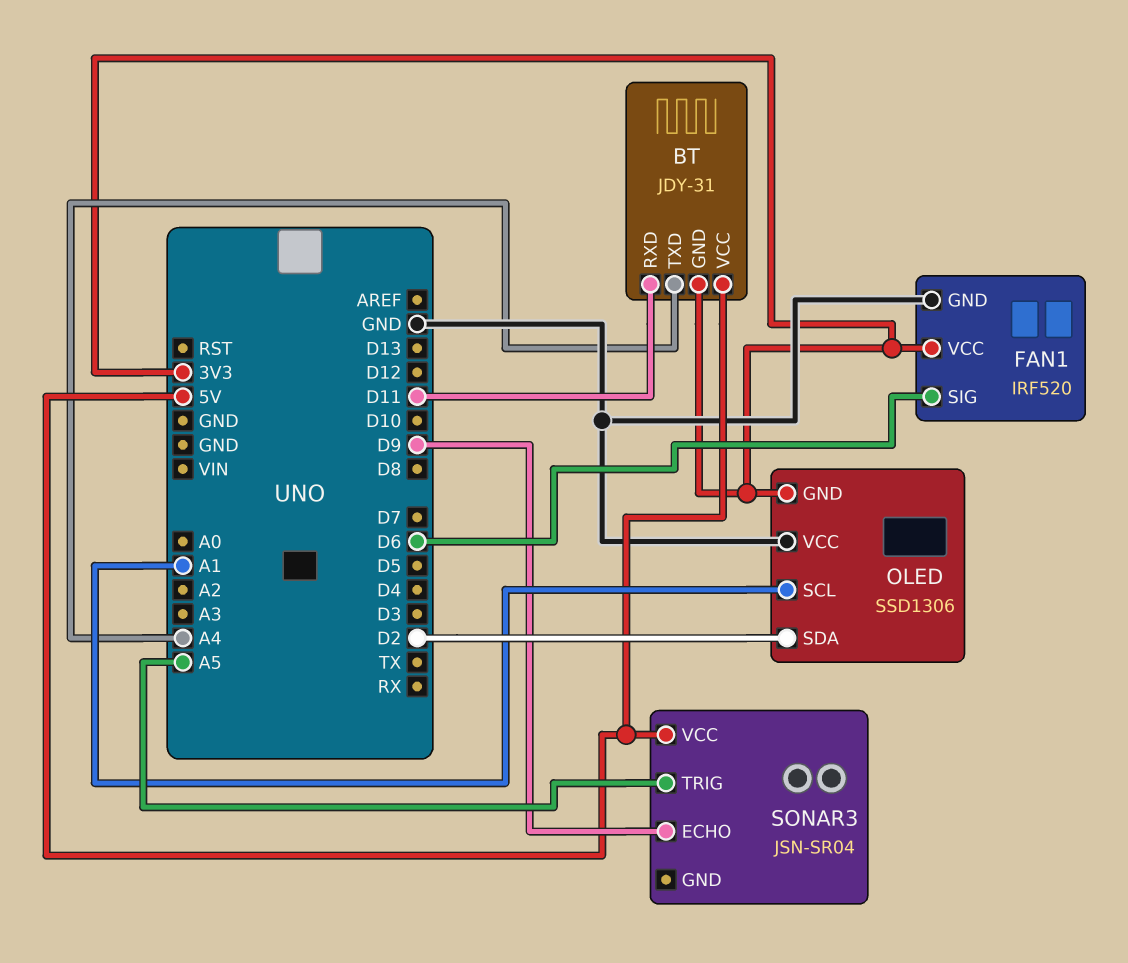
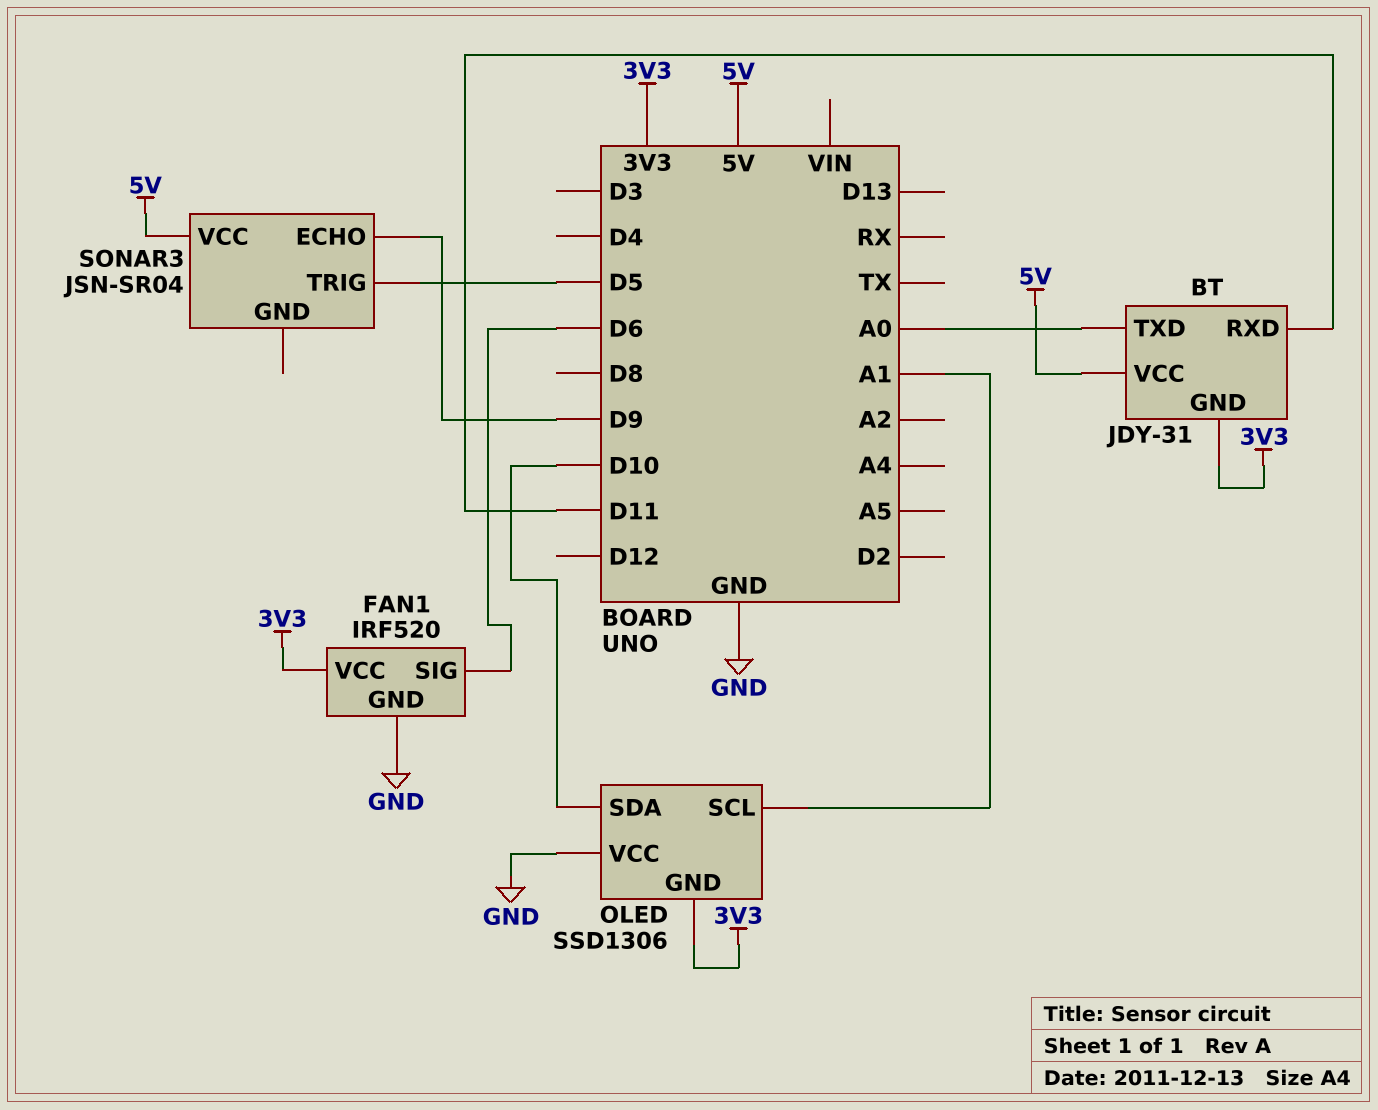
BT pin TXD: A4 -> A0
OLED pin SDA: D2 -> D10
SONAR3 pin TRIG: A5 -> D5

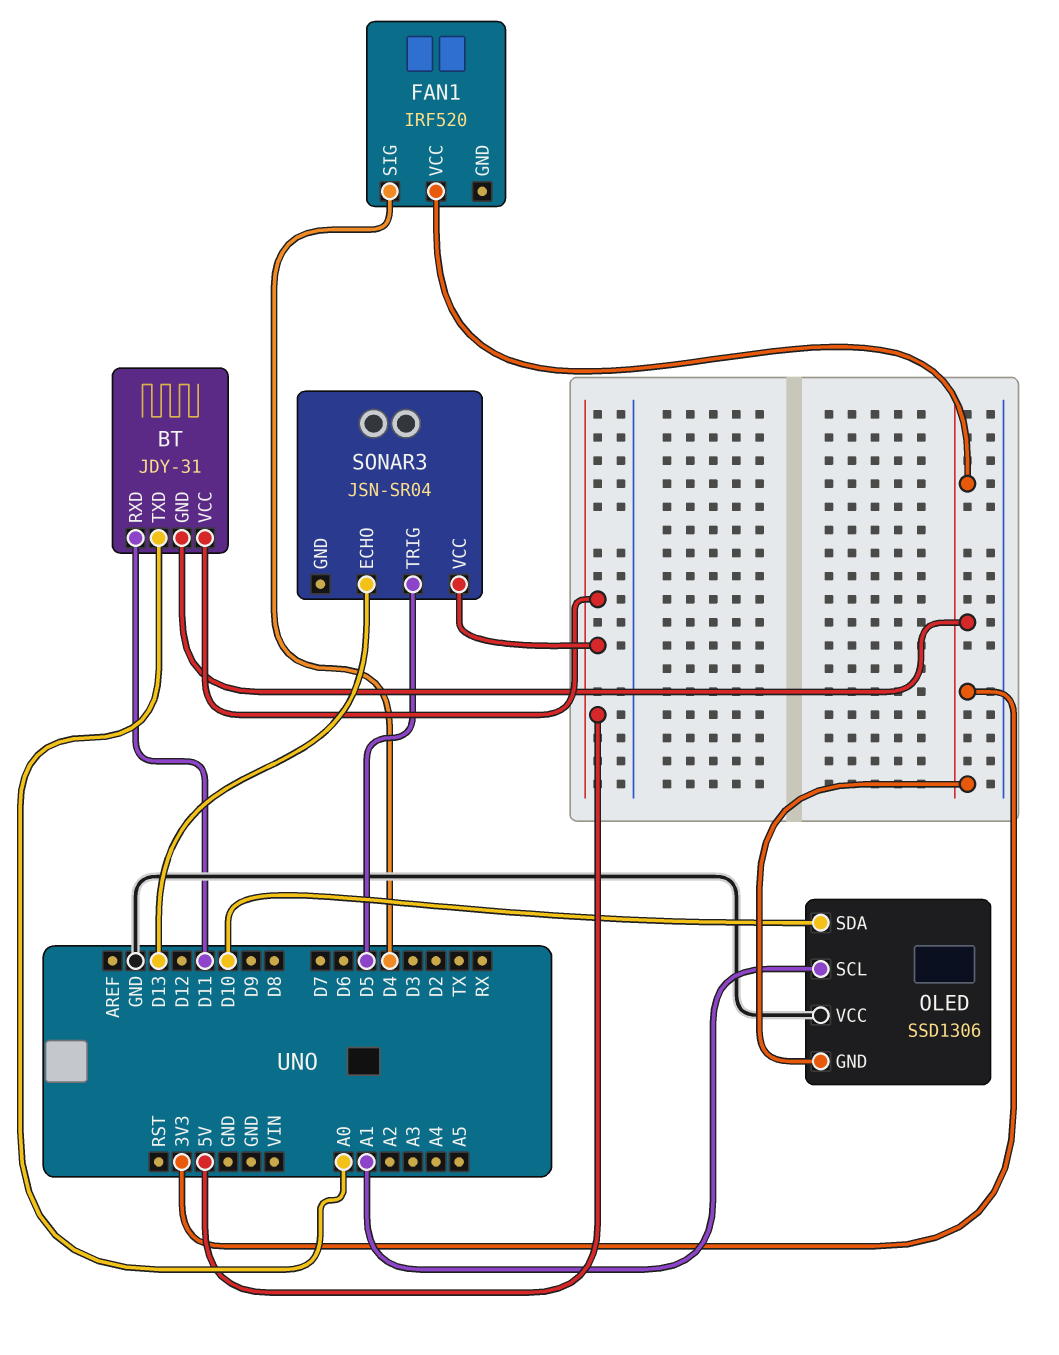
FAN1 pin GND: GND -> none
FAN1 pin SIG: D6 -> D4
SONAR3 pin ECHO: D9 -> D13

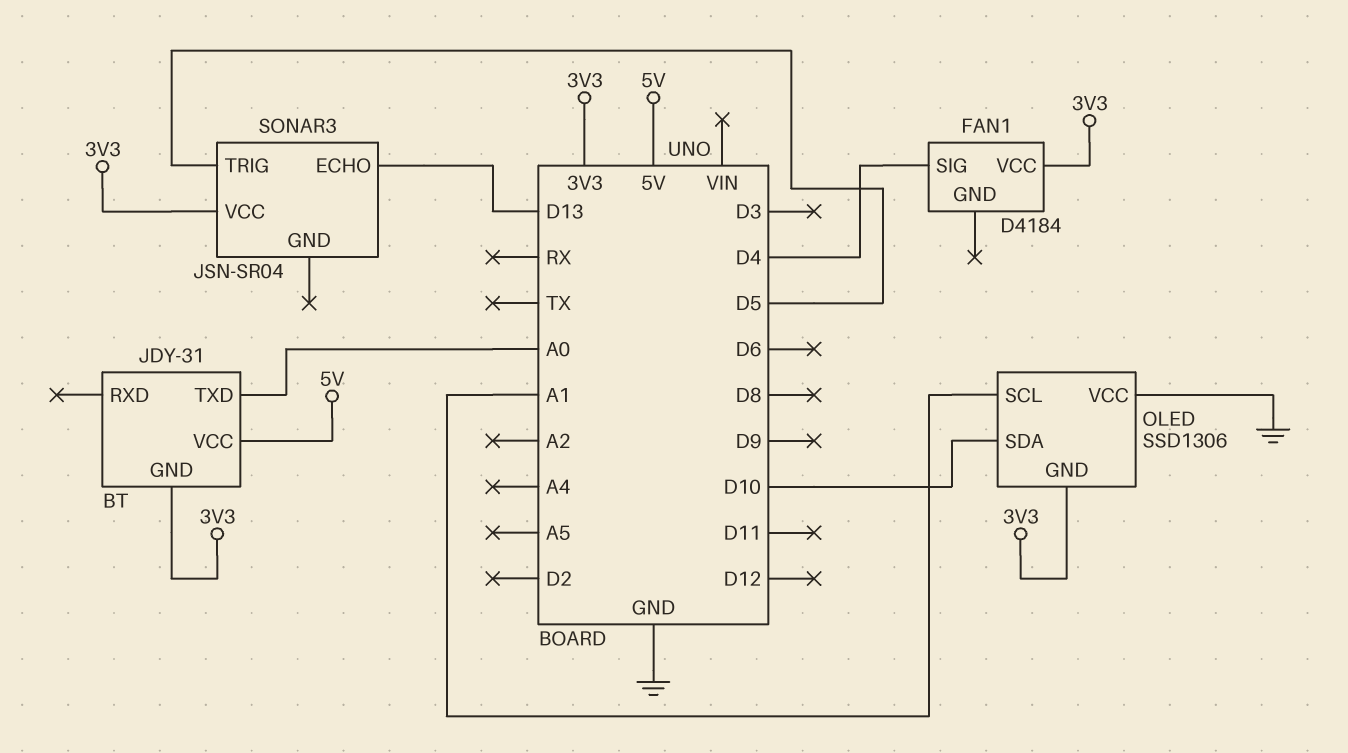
BT pin RXD: D11 -> none
FAN1: IRF520 -> D4184
SONAR3 pin VCC: 5V -> 3V3

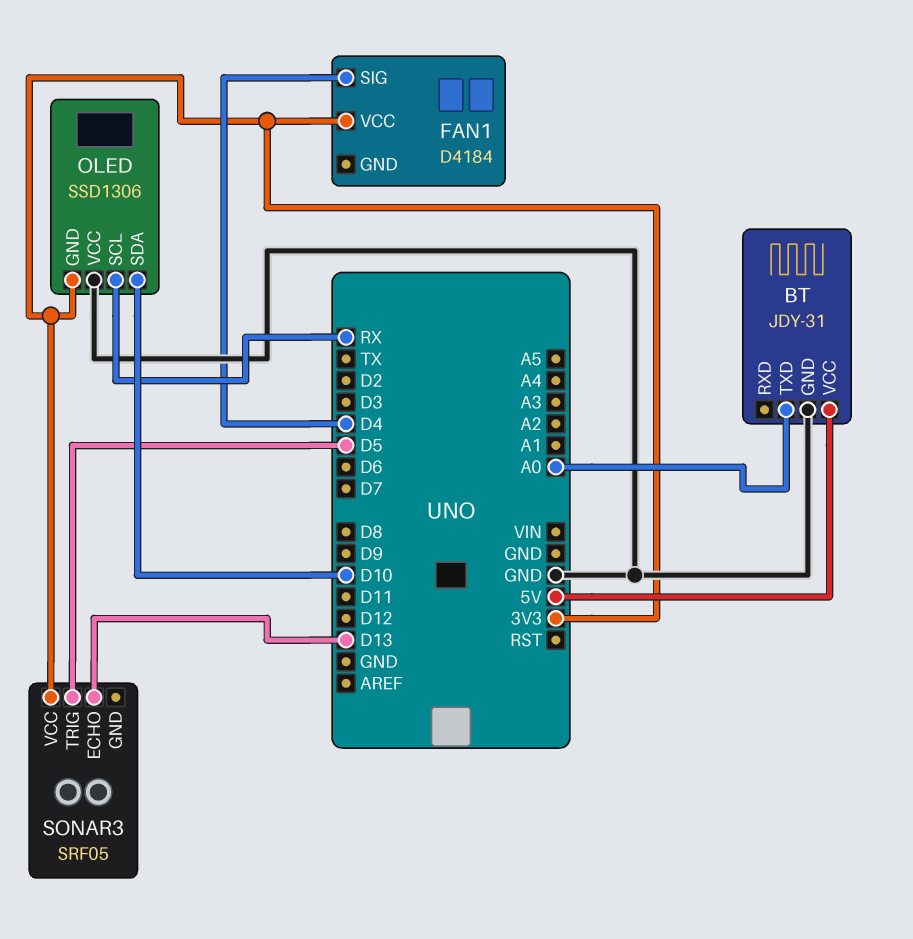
BT pin GND: 3V3 -> GND
OLED pin SCL: A1 -> RX
SONAR3: JSN-SR04 -> SRF05

